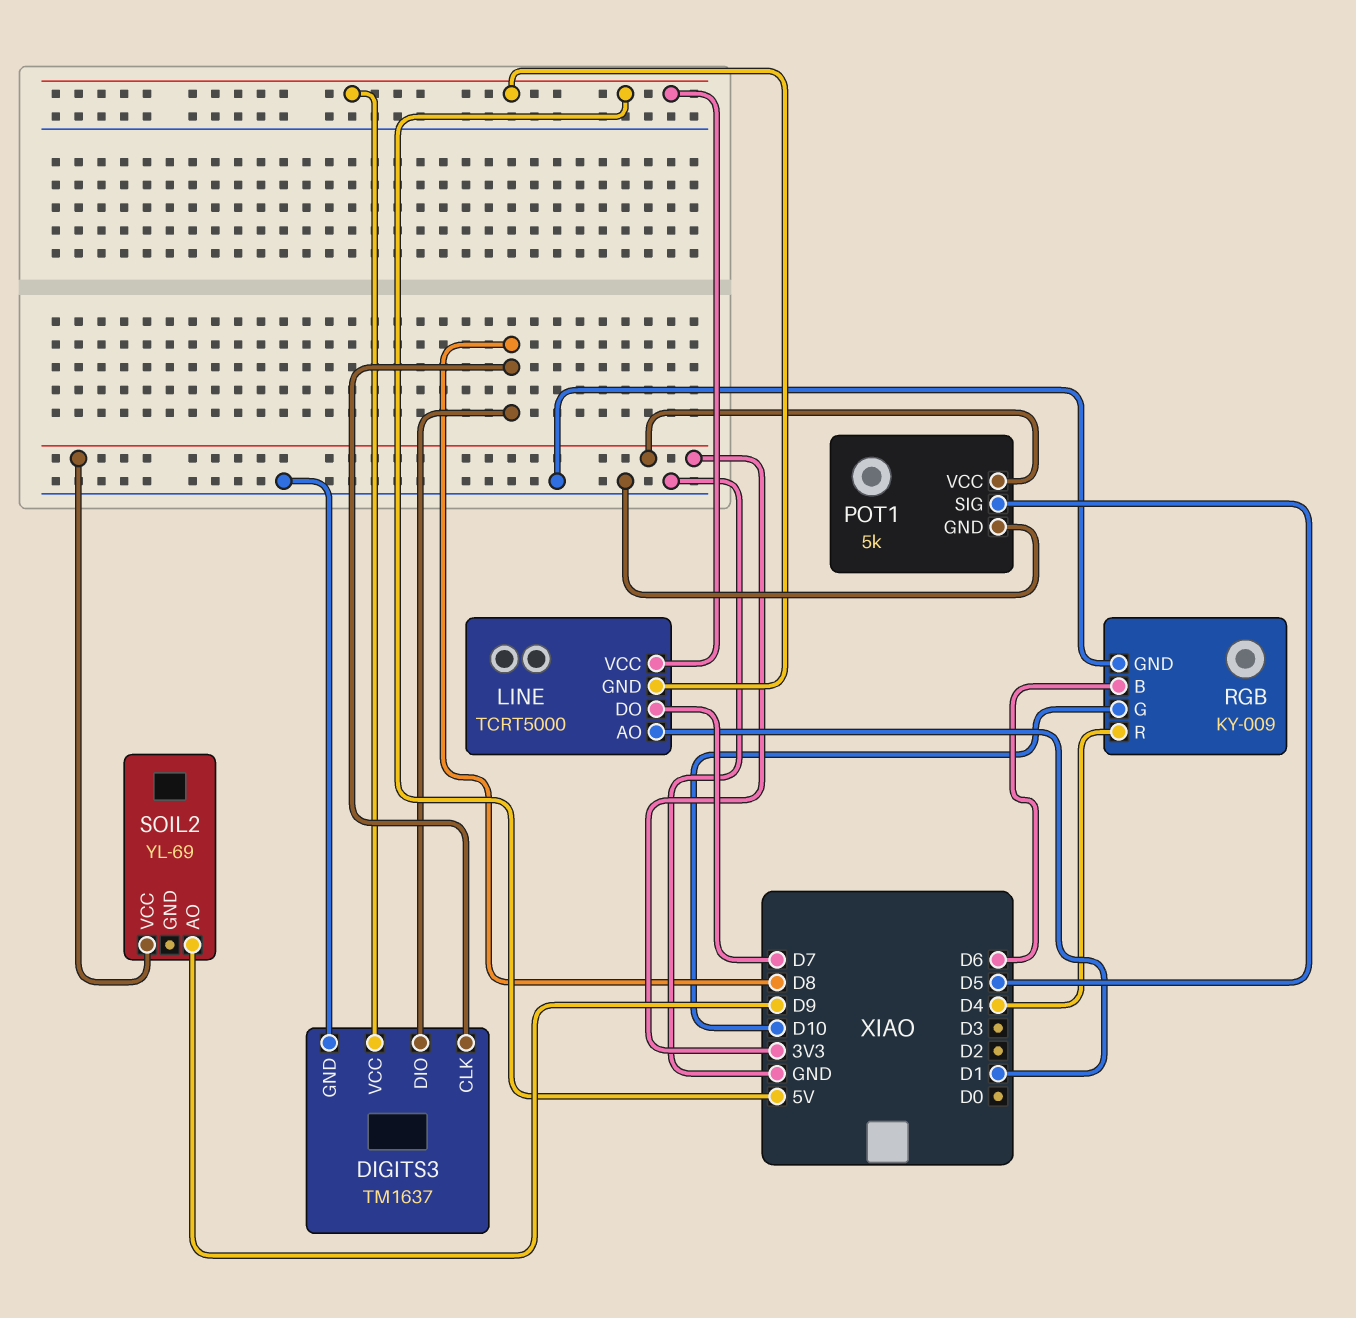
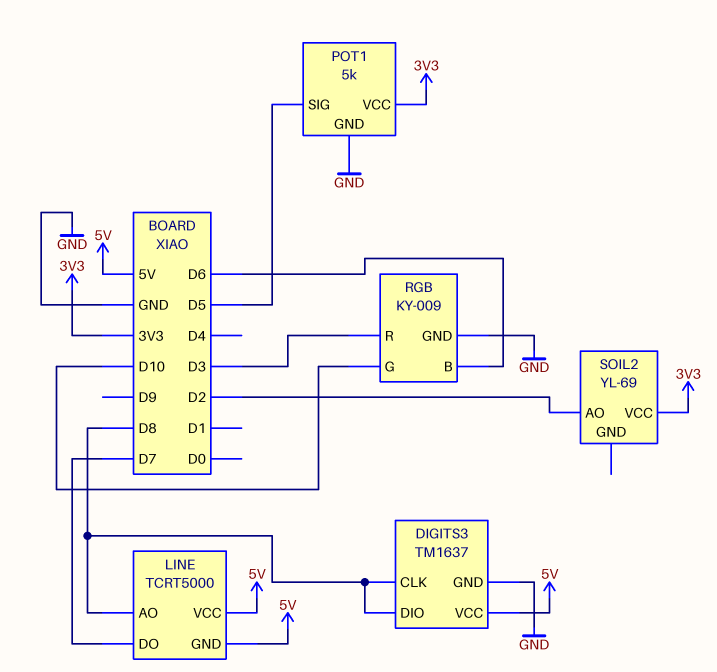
LINE pin AO: D1 -> D8
RGB pin R: D4 -> D3
SOIL2 pin AO: D9 -> D2

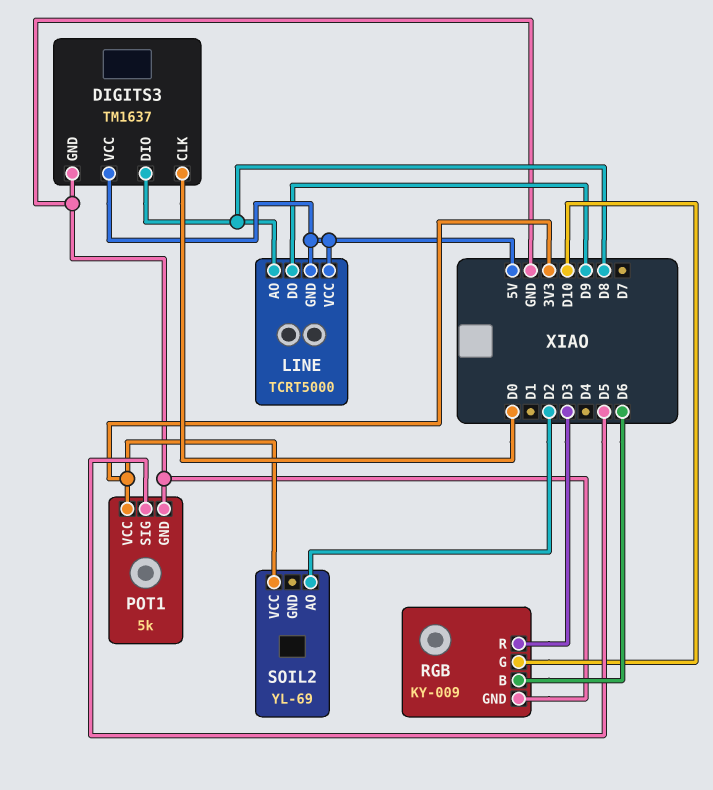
DIGITS3 pin CLK: D8 -> D0
LINE pin DO: D7 -> D9

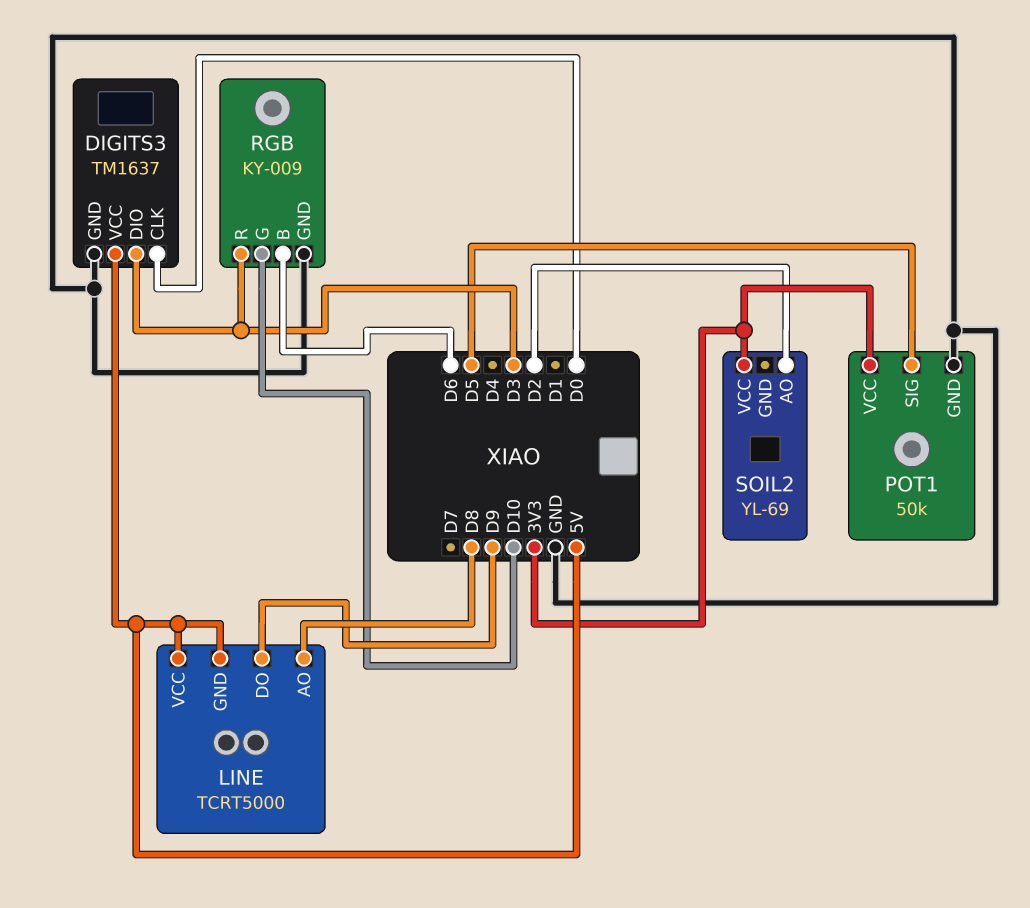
DIGITS3 pin DIO: D8 -> D3
POT1: 5k -> 50k

